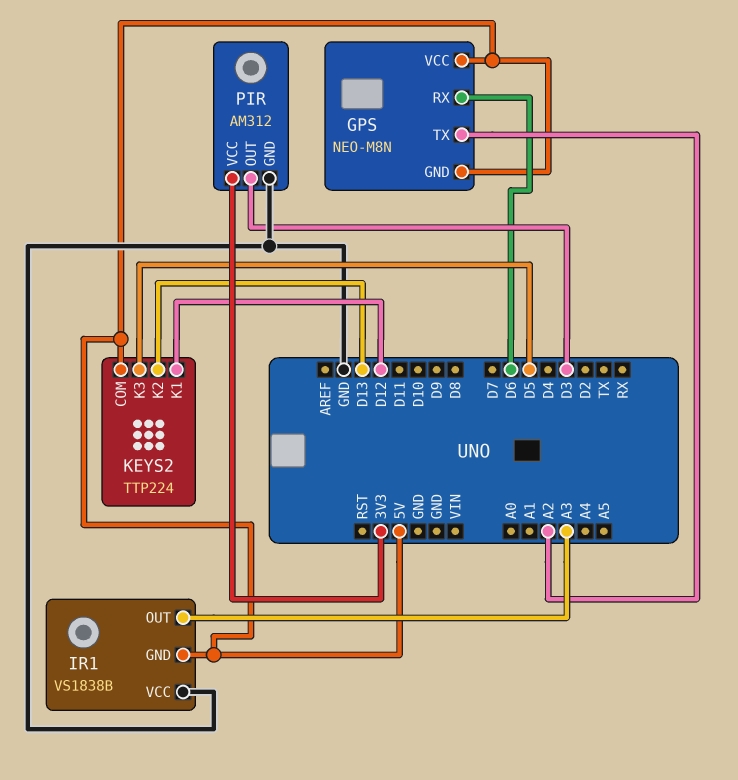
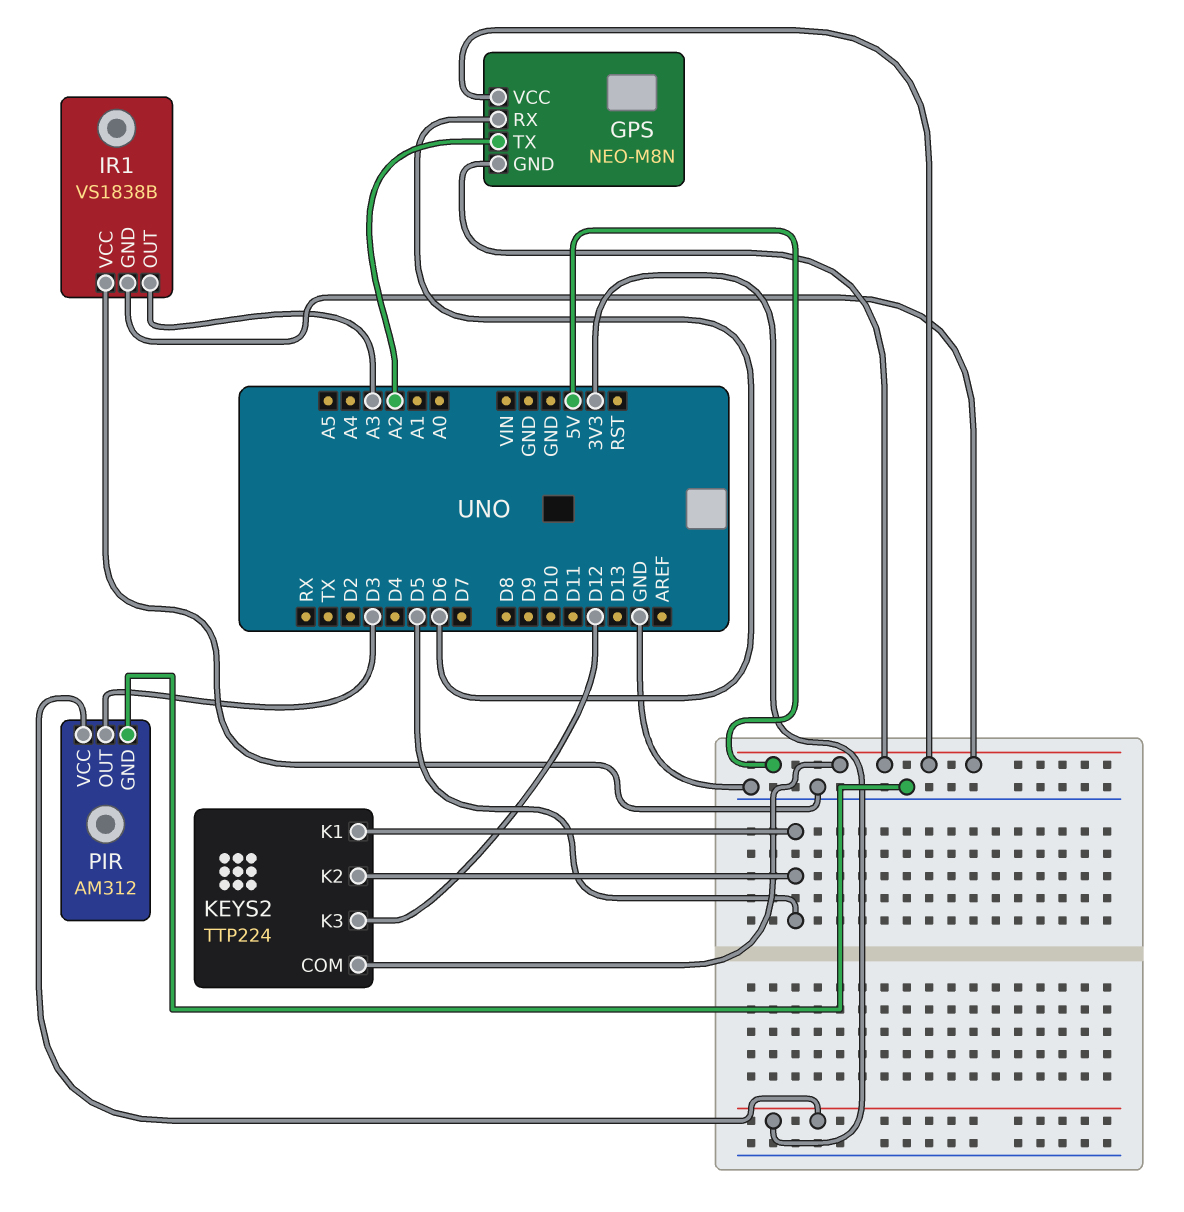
KEYS2 pin K1: D12 -> D5
KEYS2 pin K2: D13 -> D5
KEYS2 pin K3: D5 -> D12

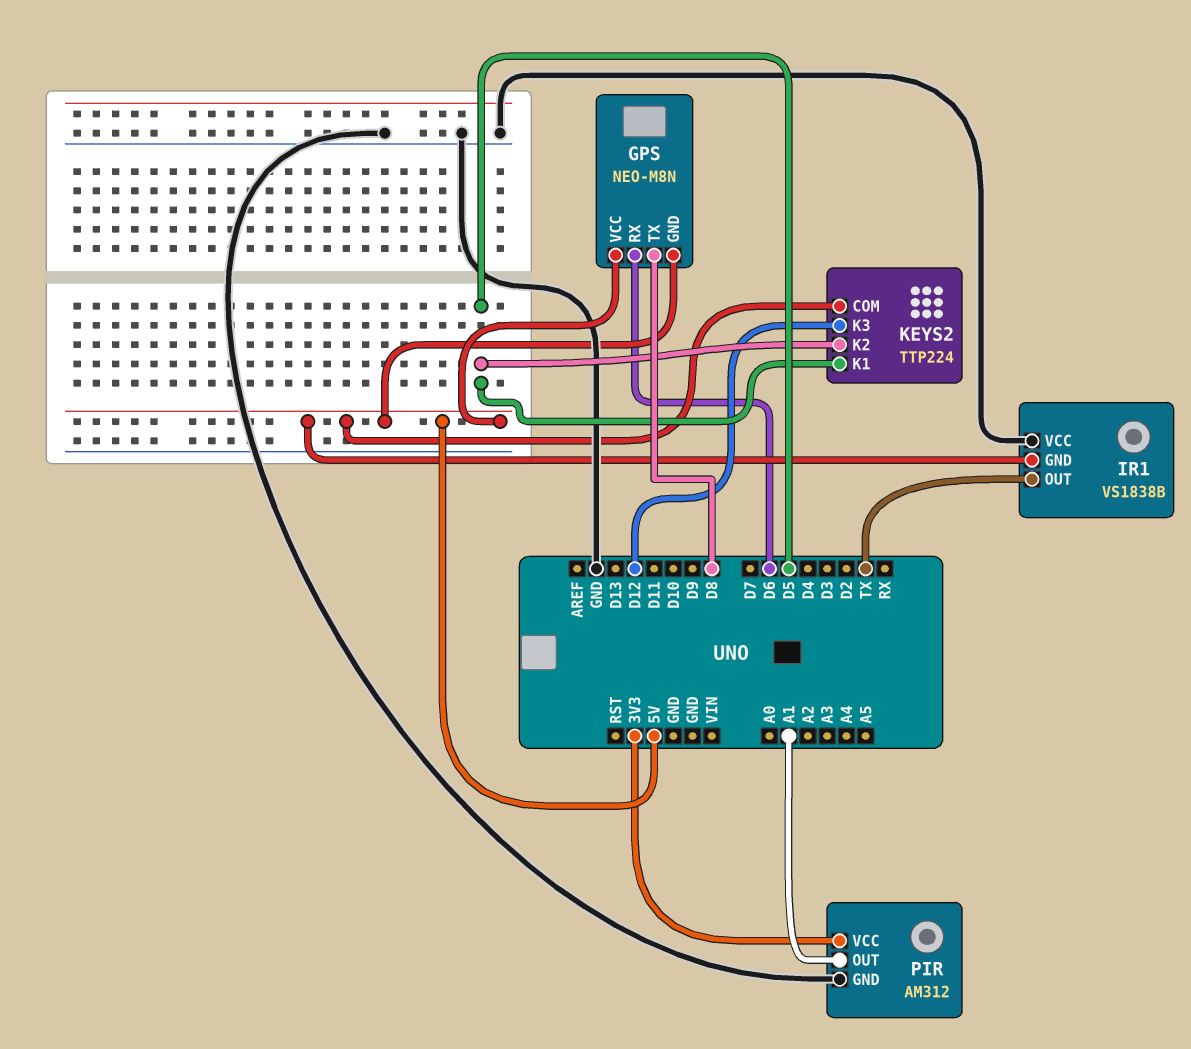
GPS pin TX: A2 -> D8
IR1 pin OUT: A3 -> TX
PIR pin OUT: D3 -> A1

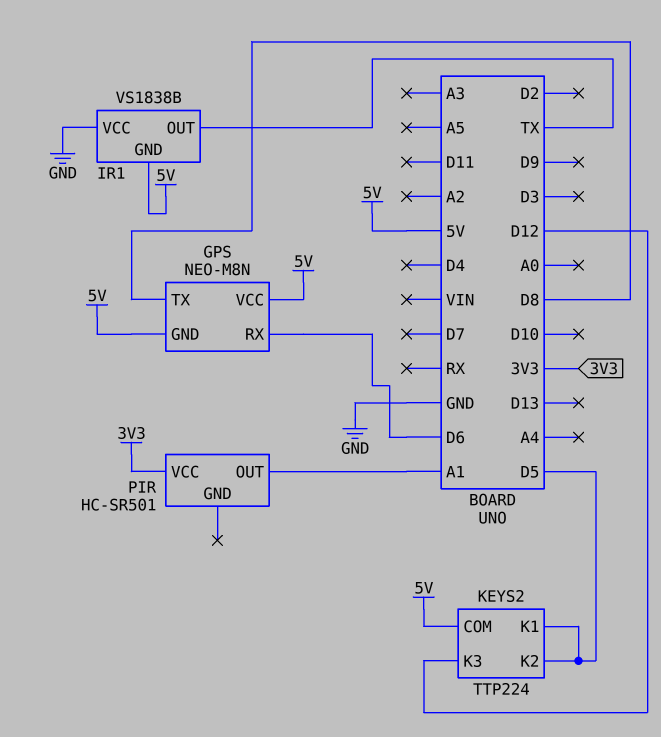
PIR: AM312 -> HC-SR501
PIR pin GND: GND -> none

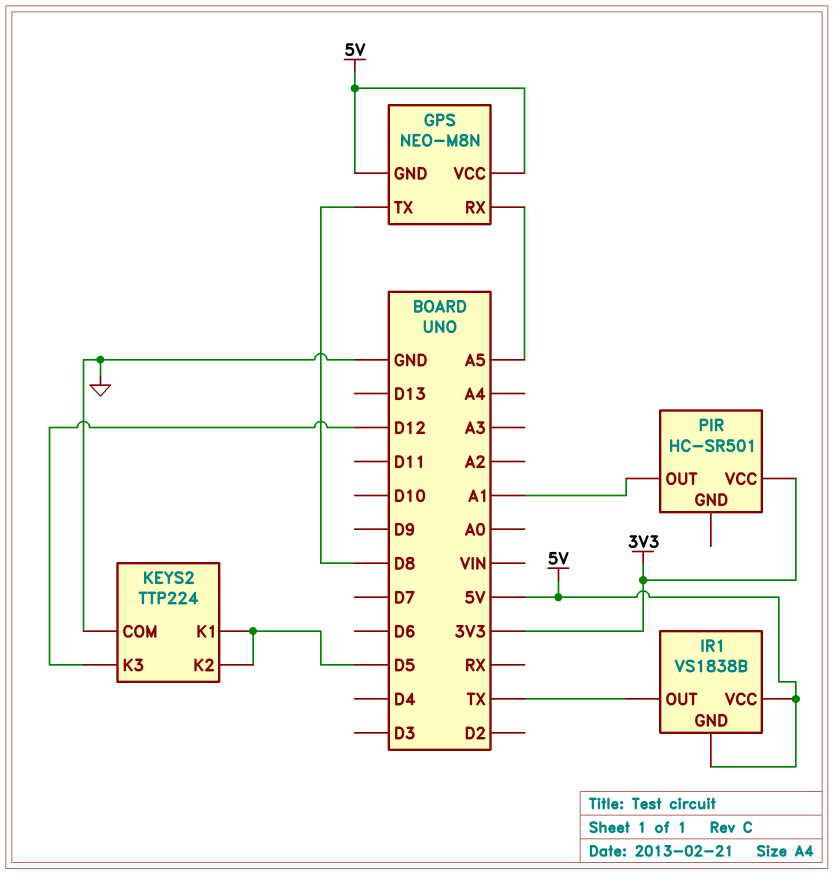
GPS pin RX: D6 -> A5
IR1 pin VCC: GND -> 5V
KEYS2 pin COM: 5V -> GND

